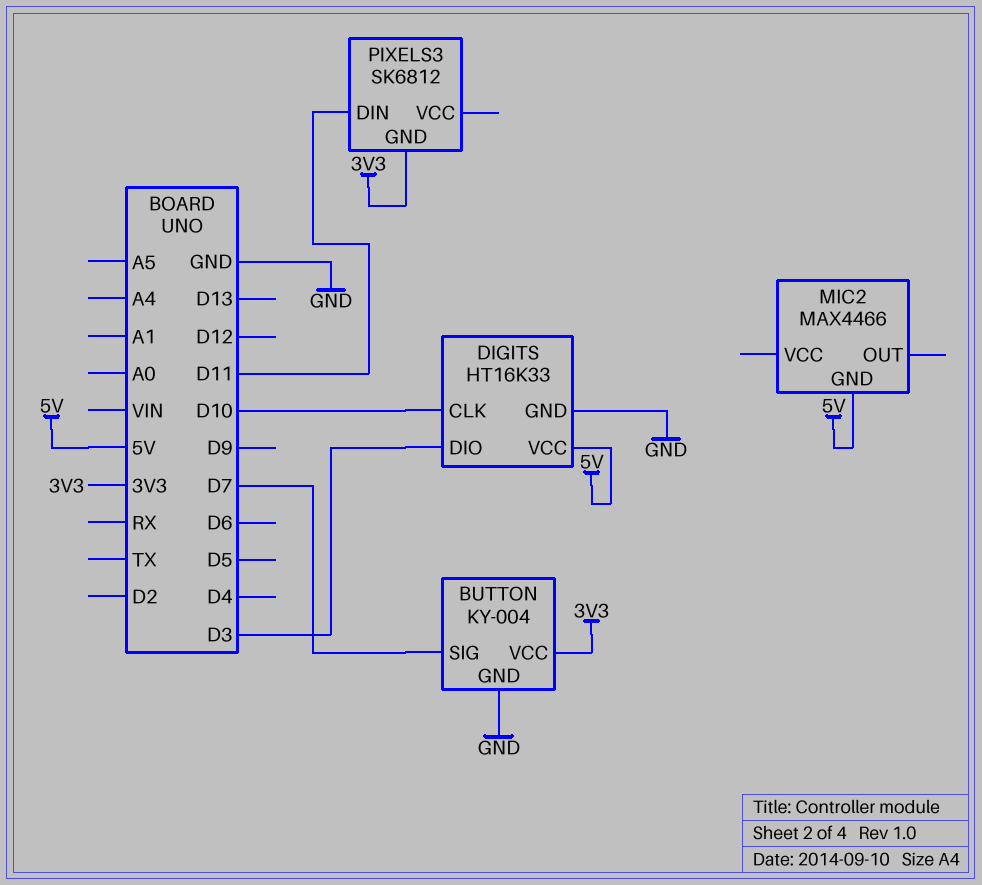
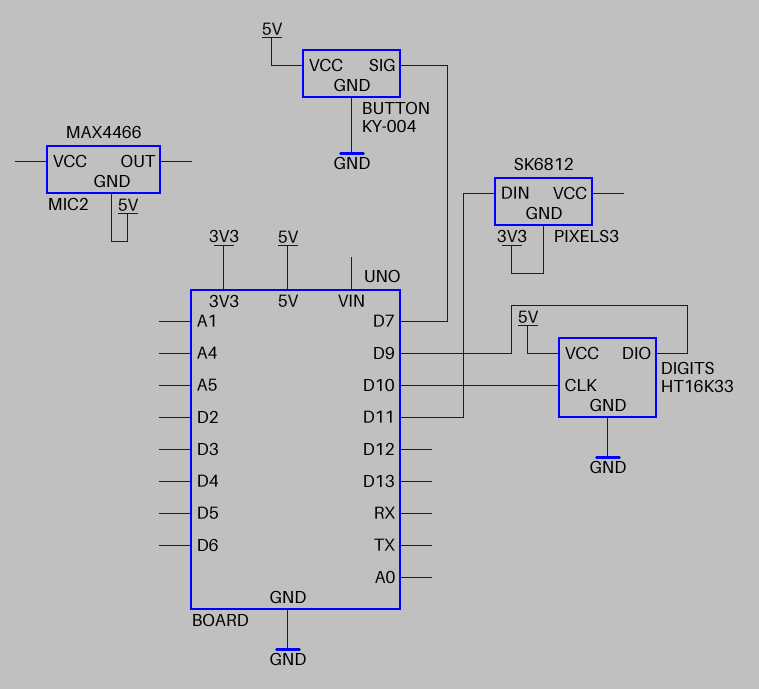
BUTTON pin VCC: 3V3 -> 5V
DIGITS pin DIO: D3 -> D9

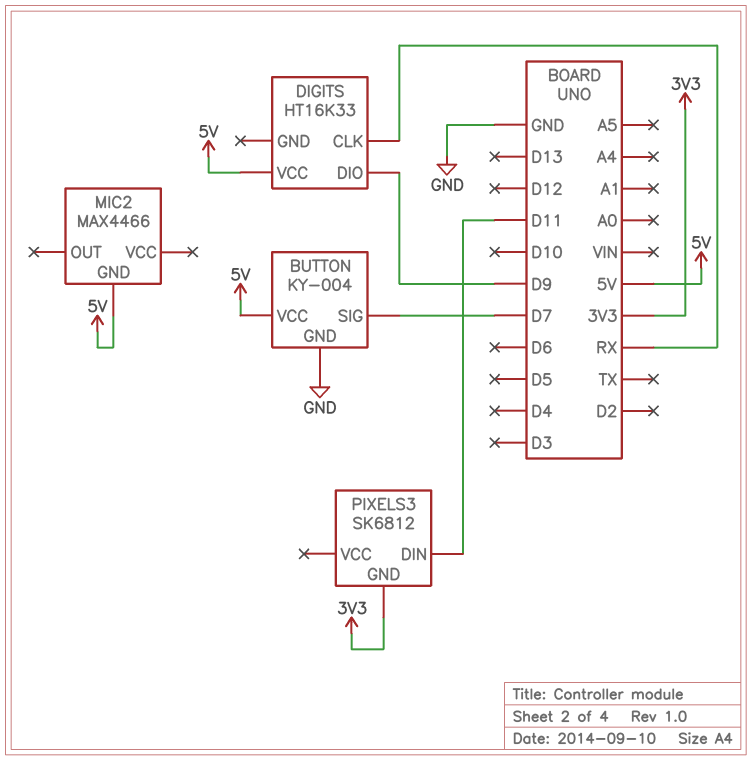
DIGITS pin CLK: D10 -> RX
DIGITS pin GND: GND -> none

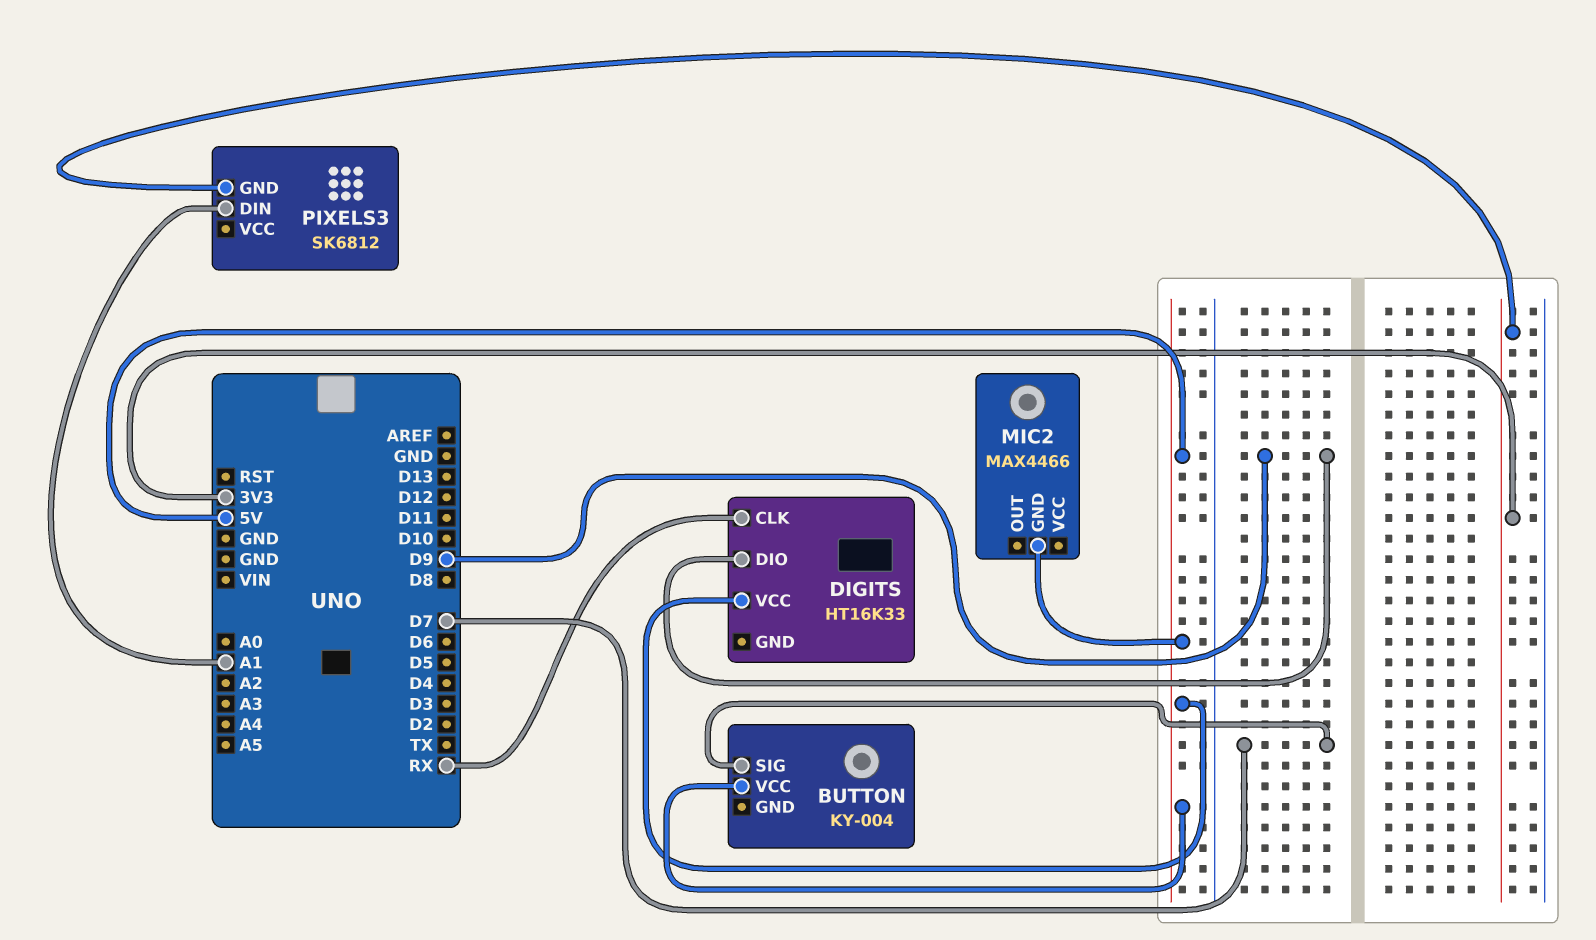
BUTTON pin GND: GND -> none
PIXELS3 pin DIN: D11 -> A1

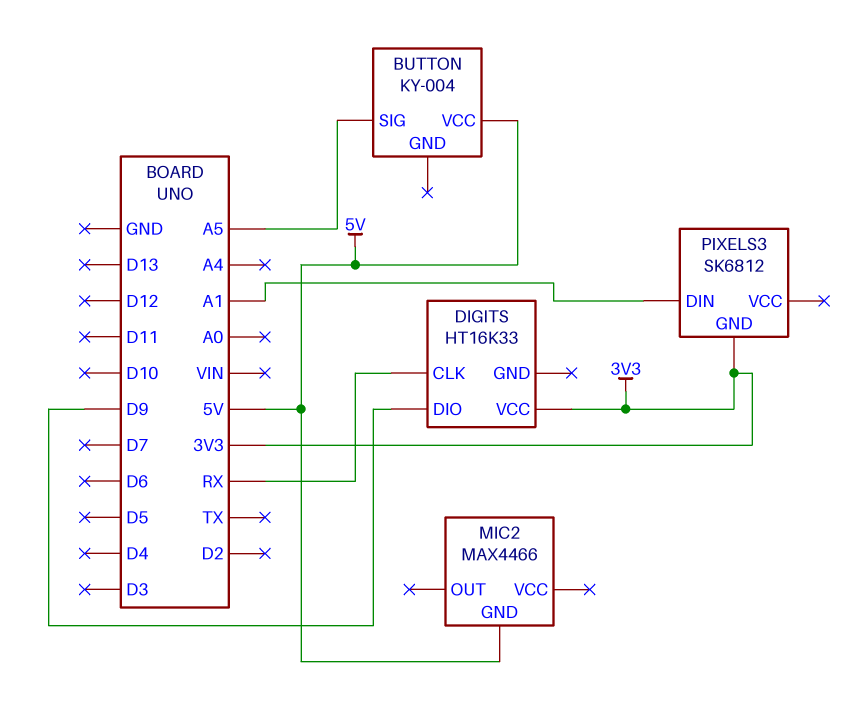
BUTTON pin SIG: D7 -> A5
DIGITS pin VCC: 5V -> 3V3

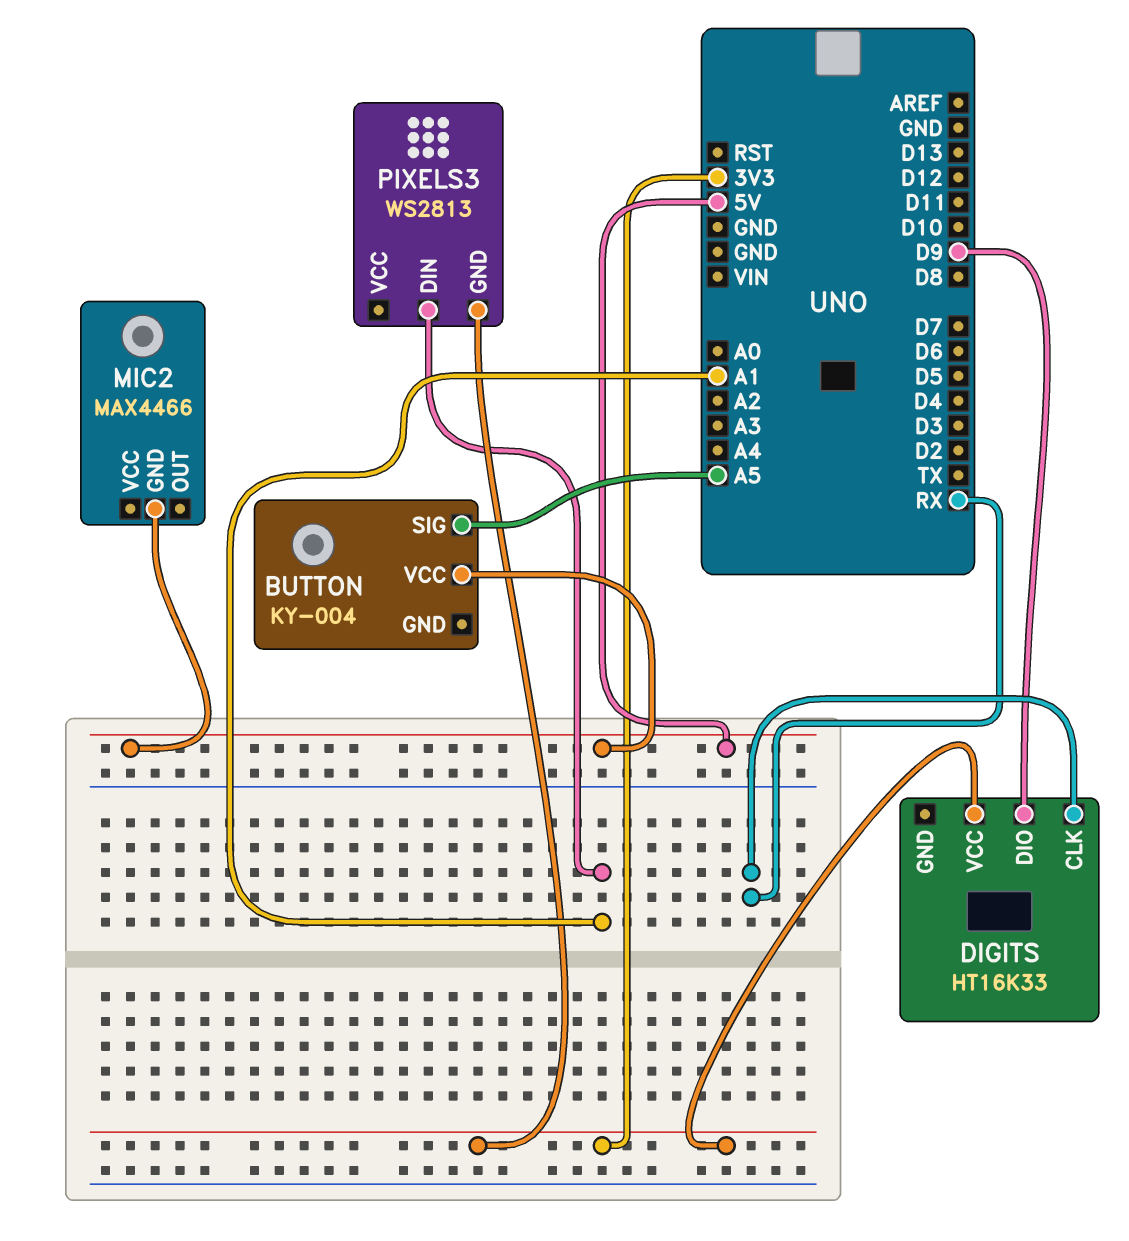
PIXELS3: SK6812 -> WS2813

